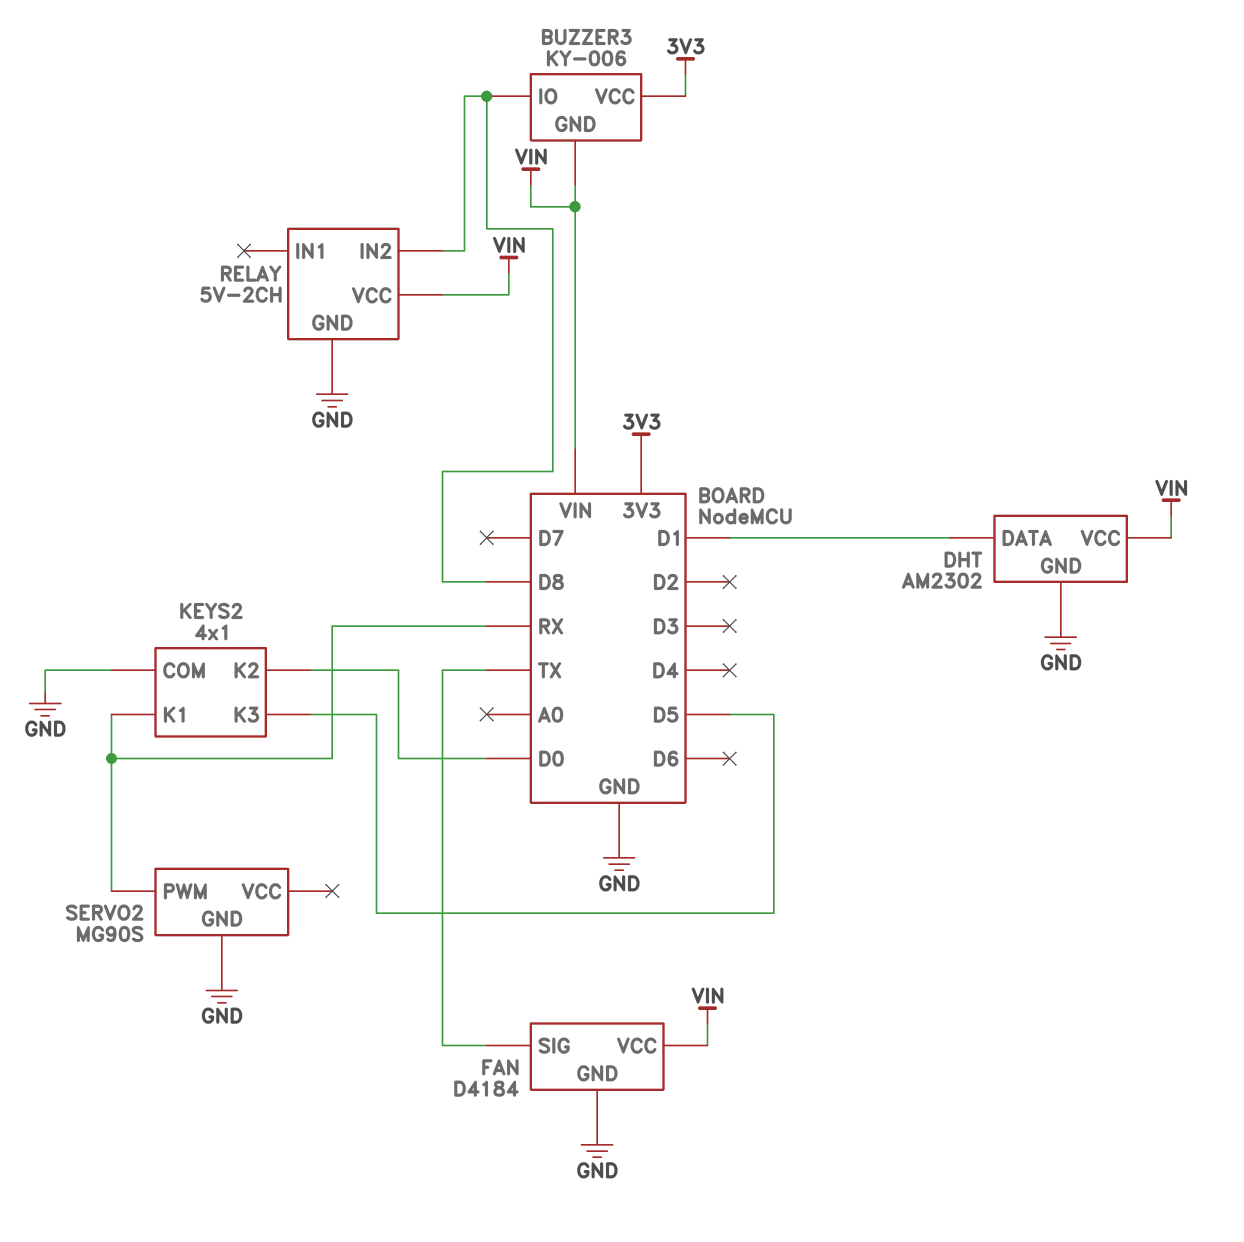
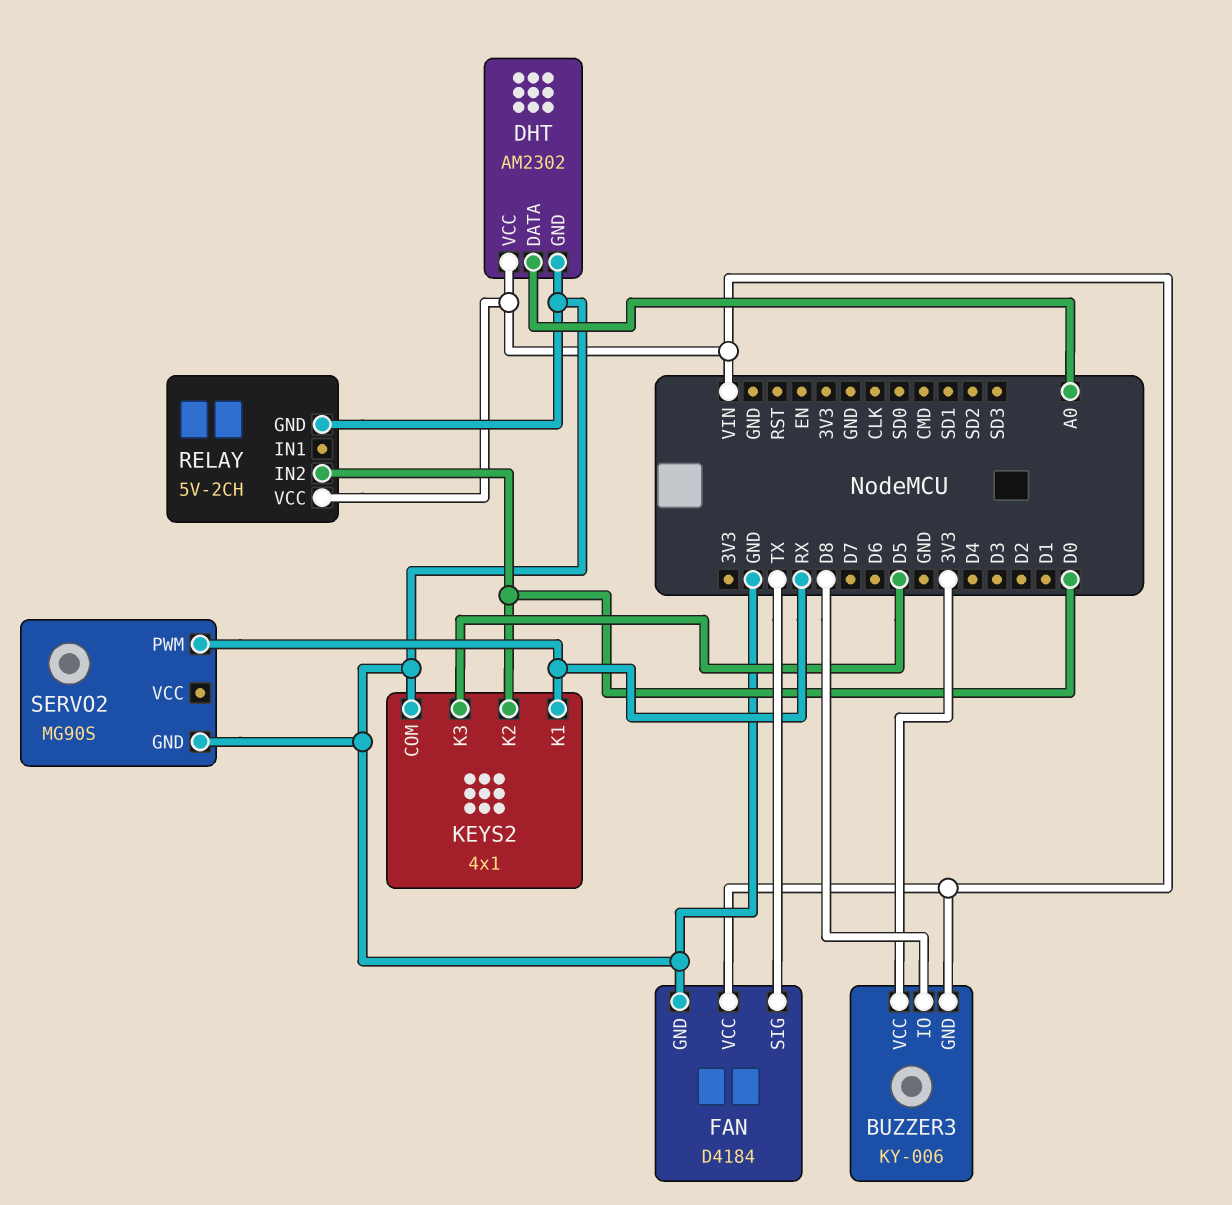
DHT pin DATA: D1 -> A0
RELAY pin IN2: D8 -> D0

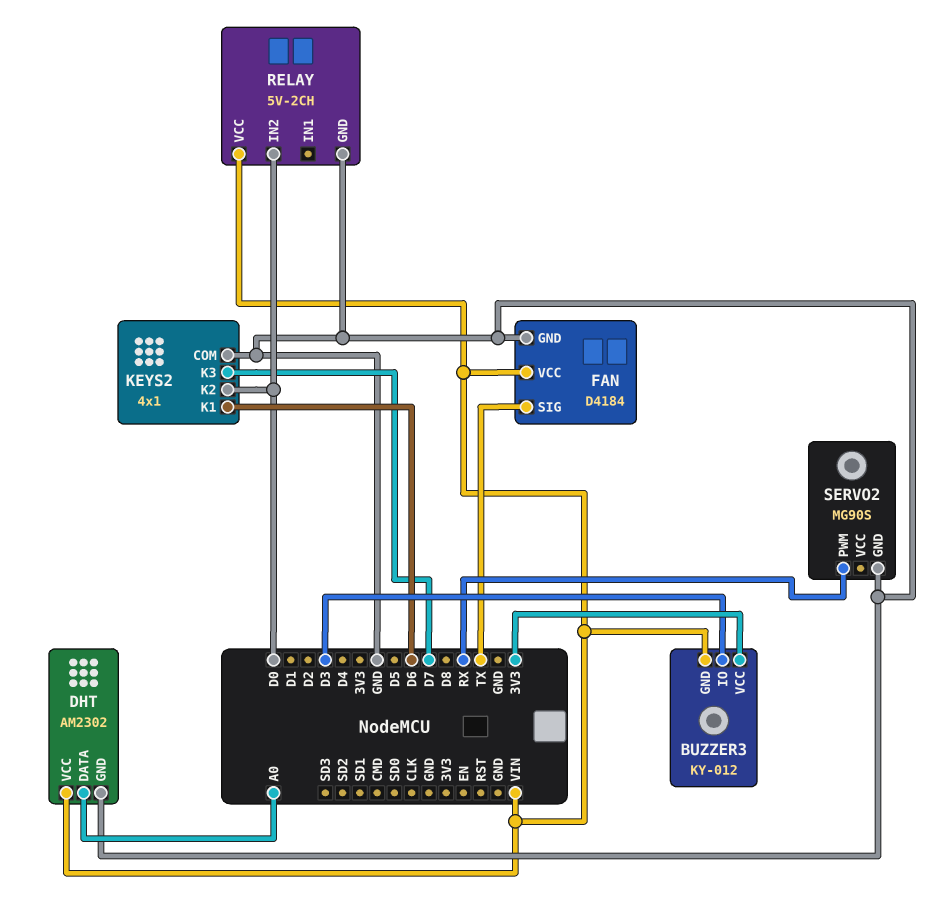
BUZZER3: KY-006 -> KY-012
BUZZER3 pin IO: D8 -> D3
KEYS2 pin K1: RX -> D6
KEYS2 pin K3: D5 -> D7

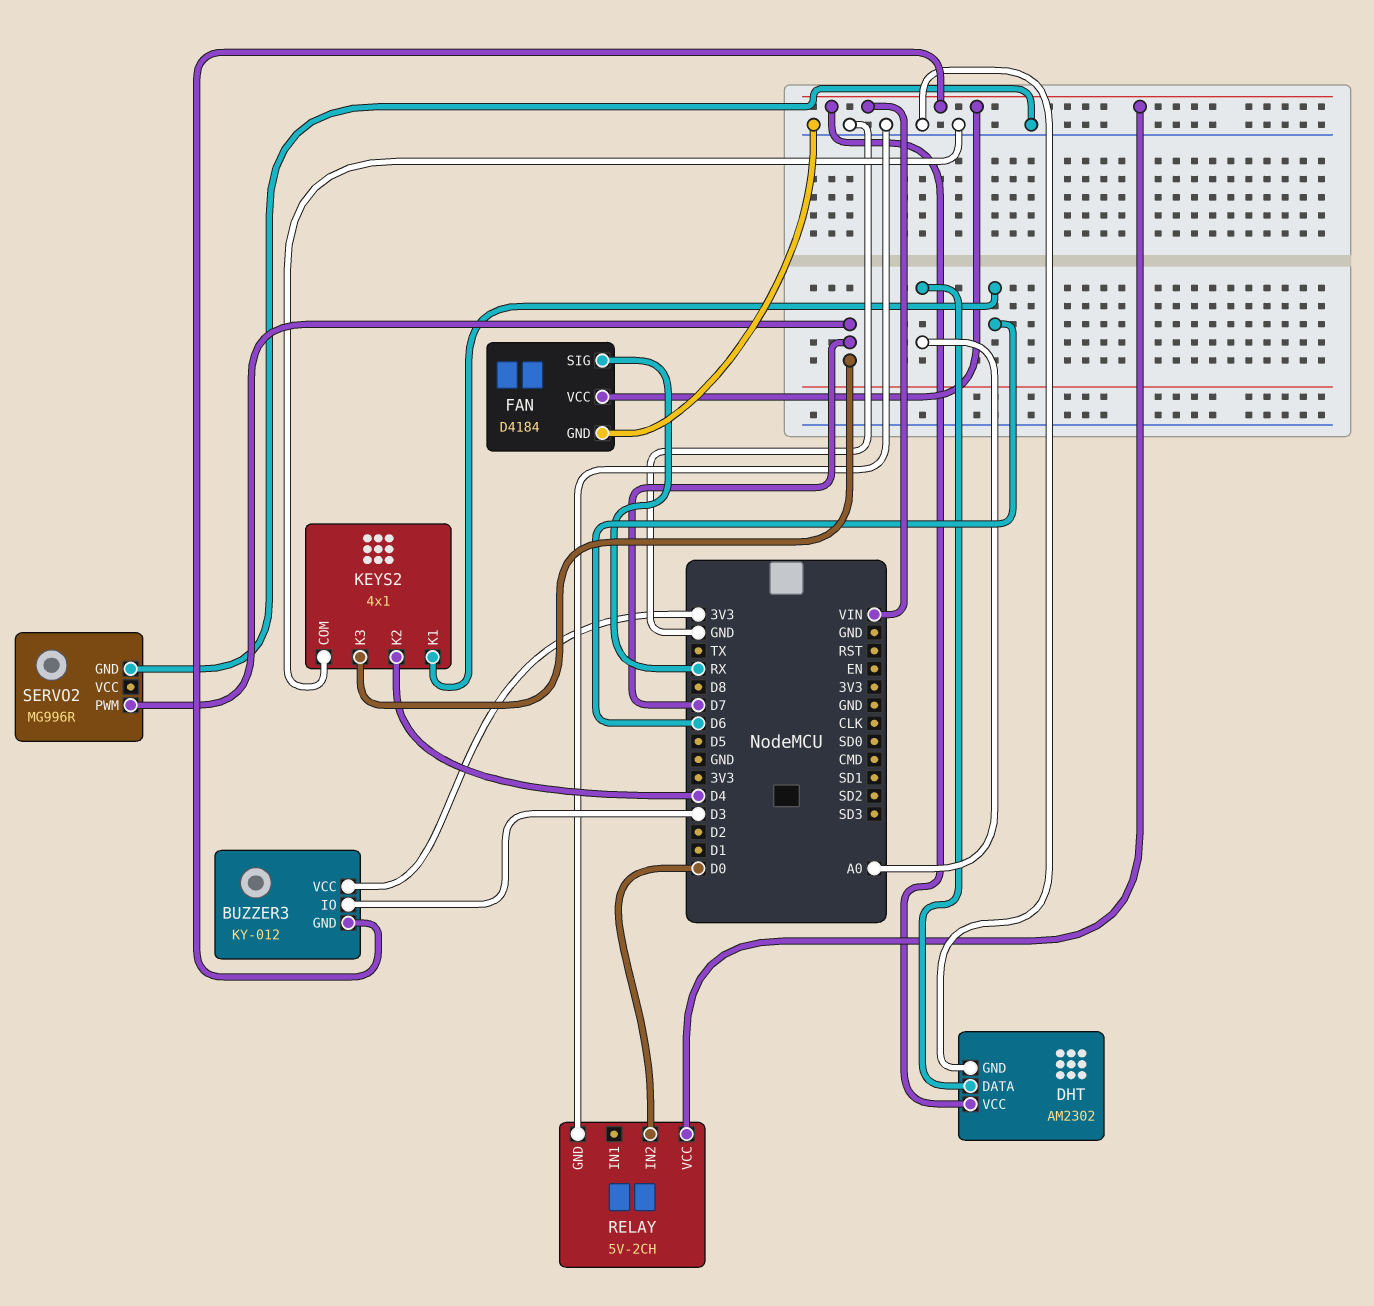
FAN pin SIG: TX -> RX
KEYS2 pin K2: D0 -> D4
SERVO2: MG90S -> MG996R
SERVO2 pin PWM: RX -> D7

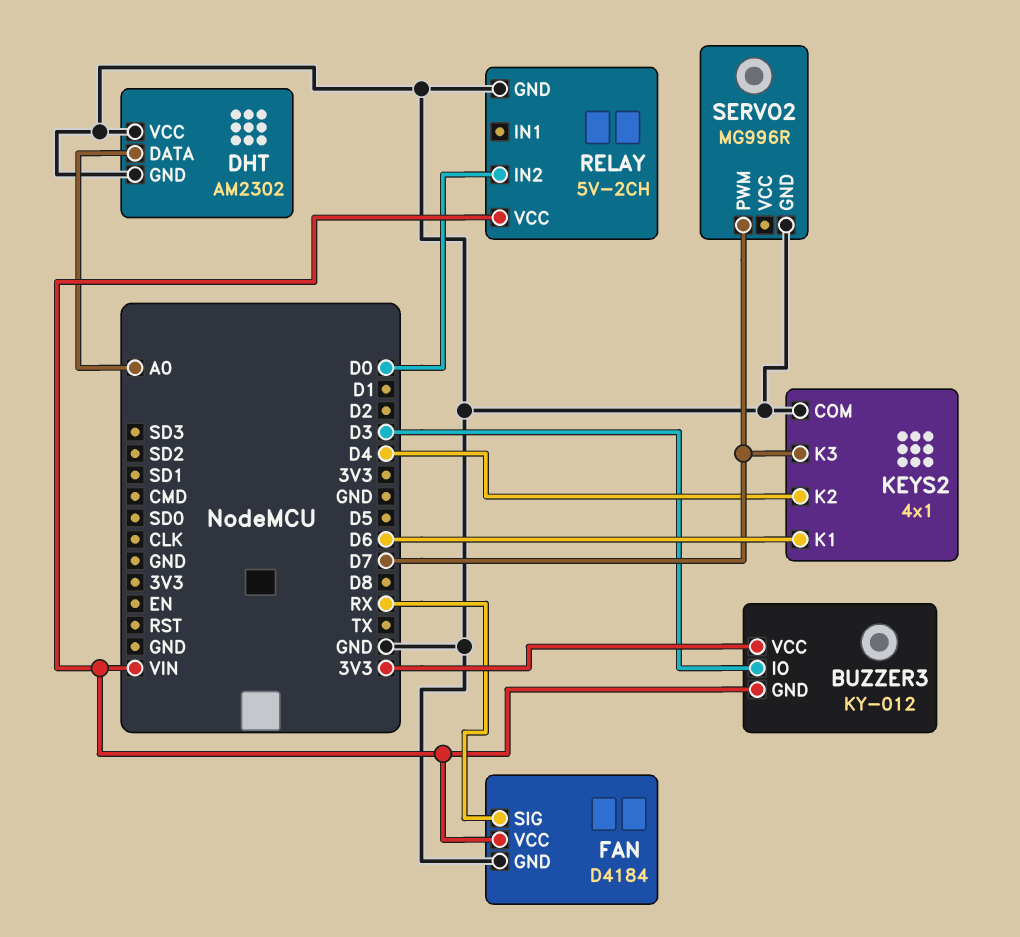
DHT pin VCC: VIN -> GND

